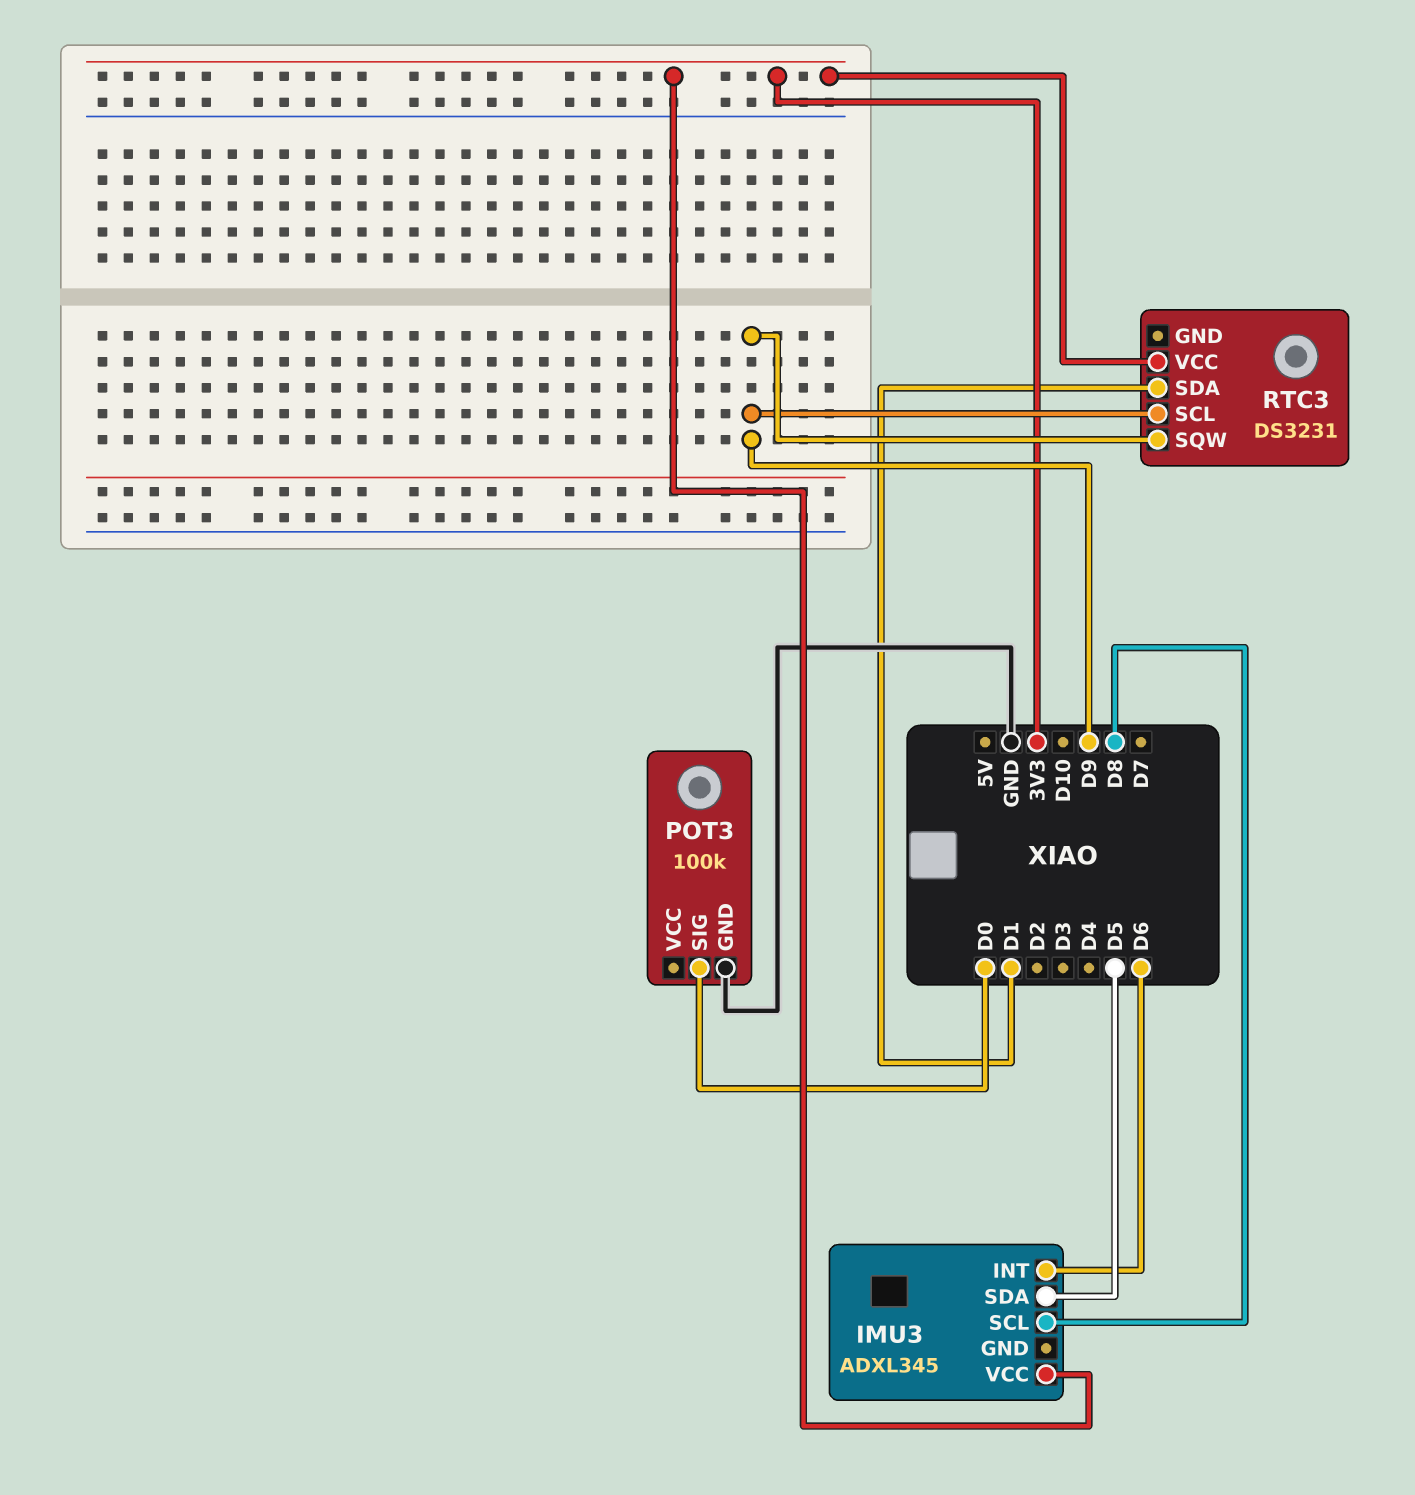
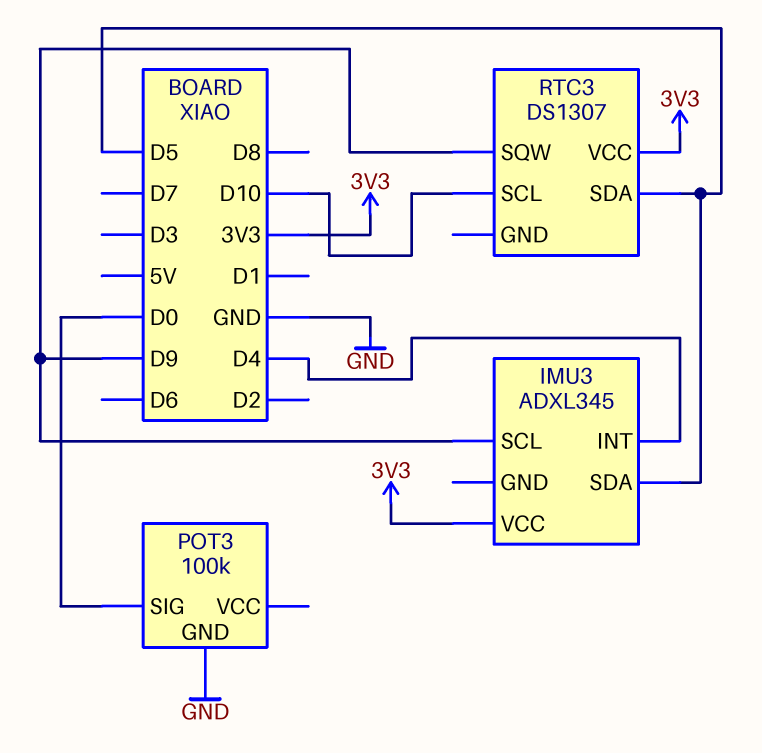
IMU3 pin INT: D6 -> D4
IMU3 pin SCL: D8 -> D9
RTC3: DS3231 -> DS1307
RTC3 pin SCL: D9 -> D10
RTC3 pin SDA: D1 -> D5

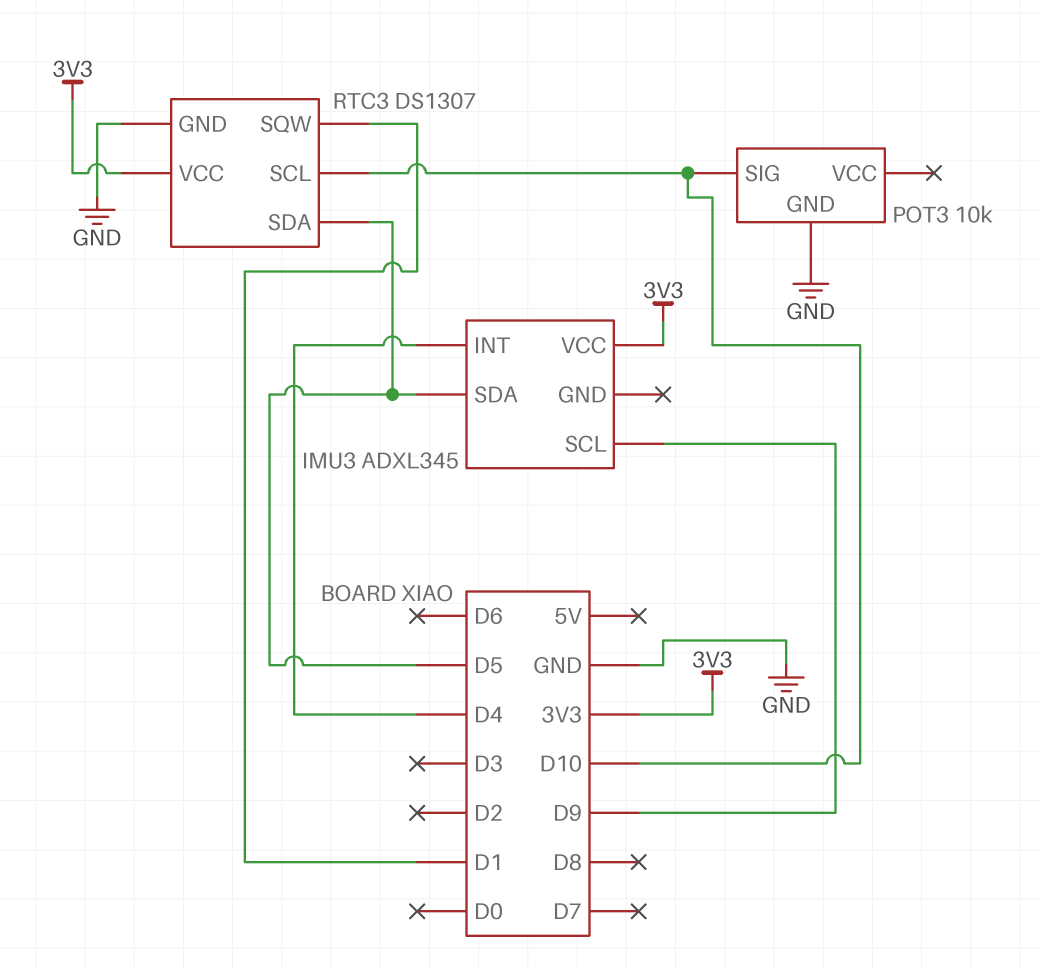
POT3: 100k -> 10k
POT3 pin SIG: D0 -> D10
RTC3 pin GND: none -> GND
RTC3 pin SQW: D9 -> D1

